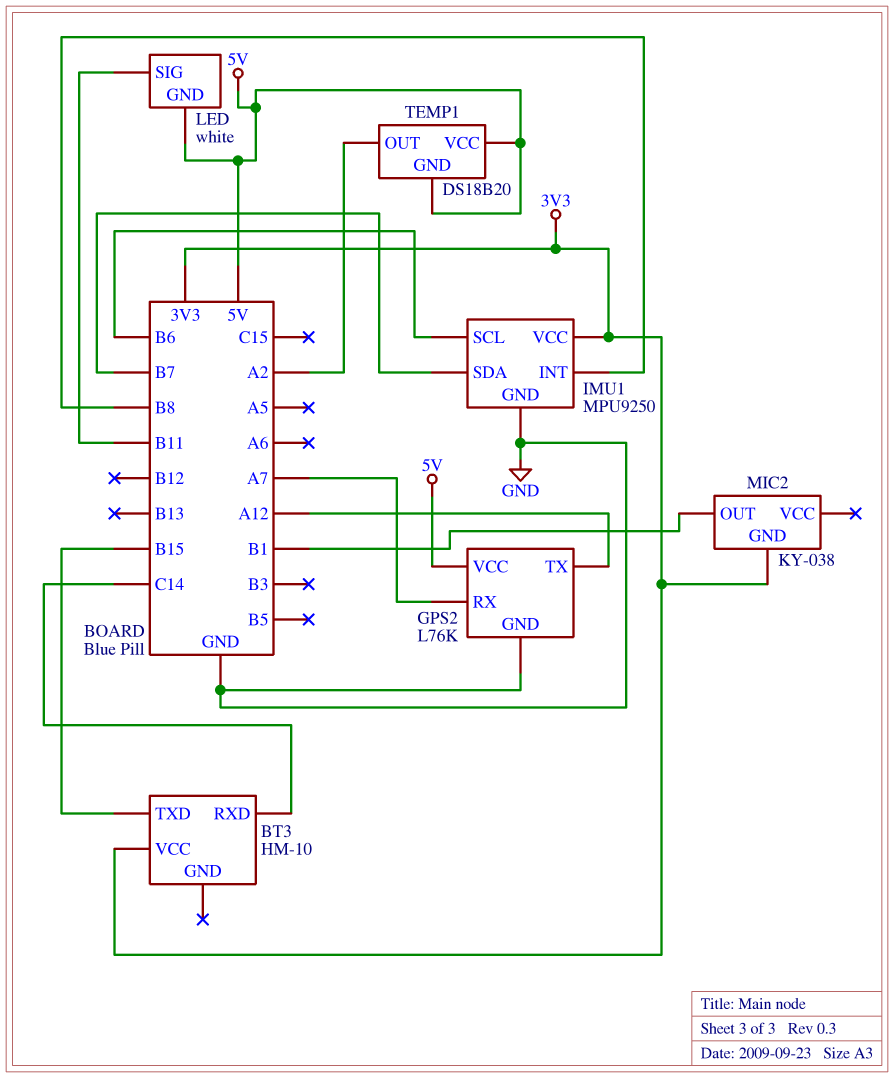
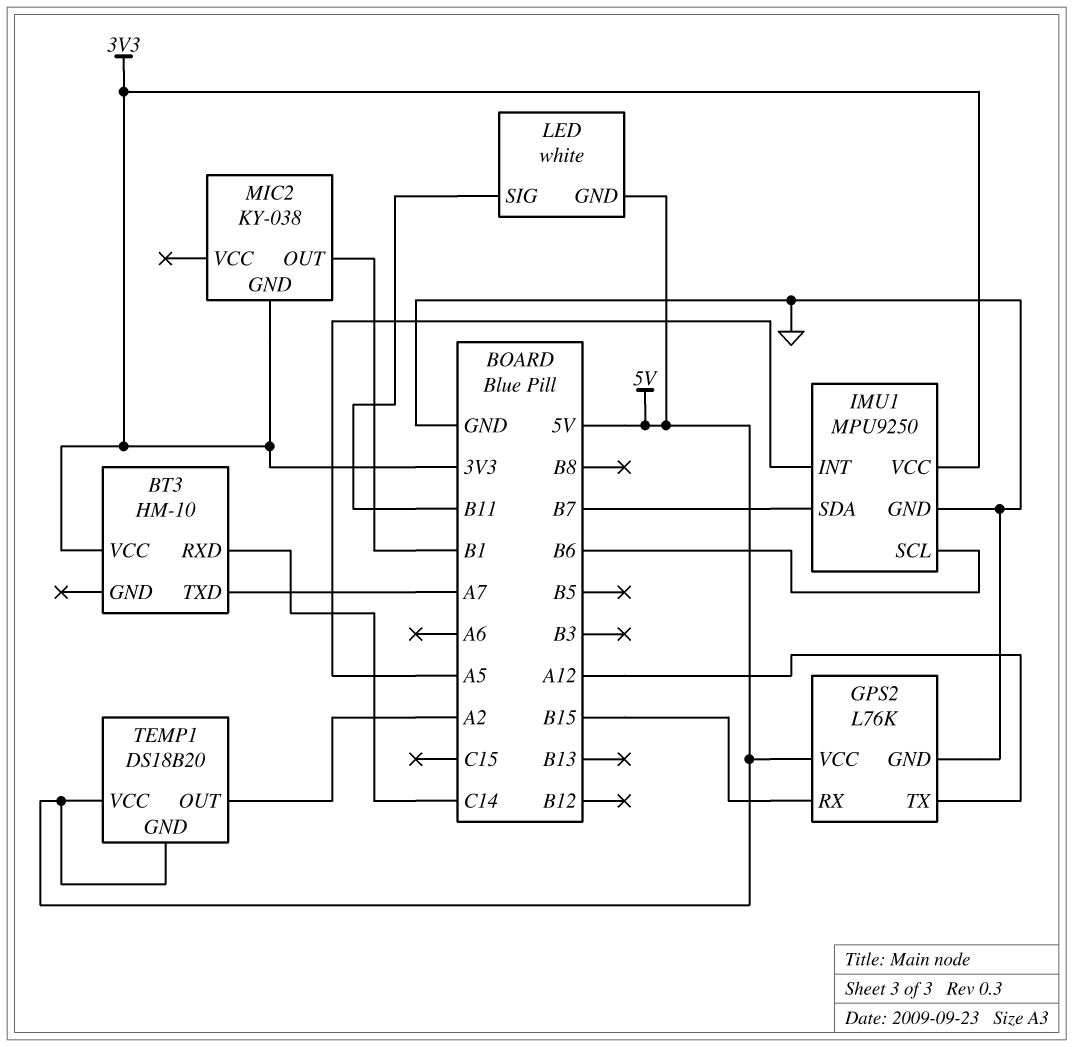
BT3 pin TXD: B15 -> A7
GPS2 pin RX: A7 -> B15
IMU1 pin INT: B8 -> A5

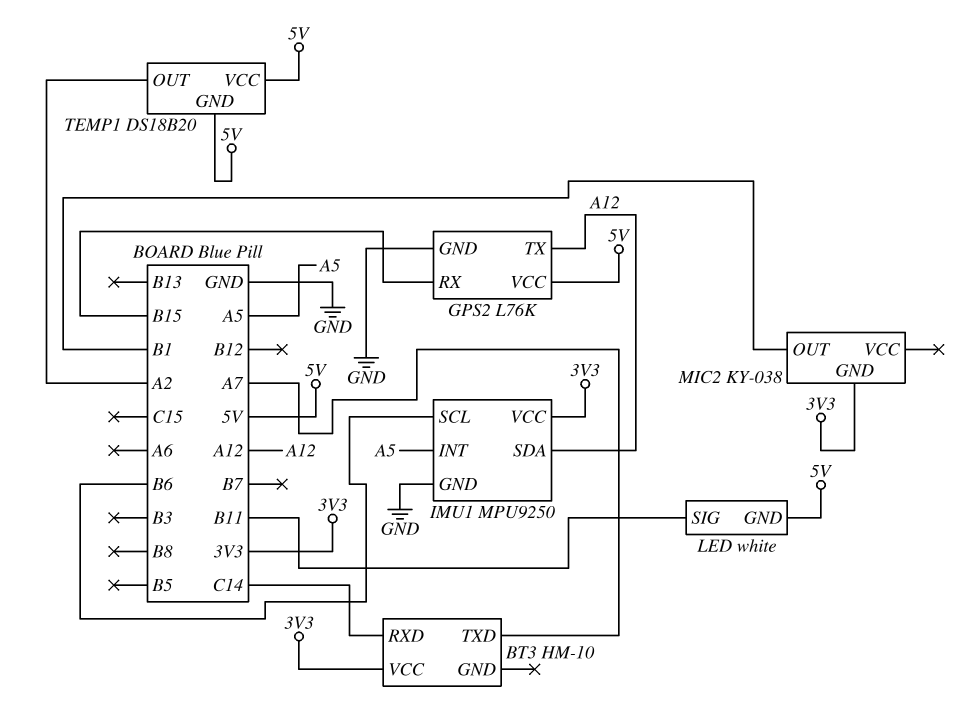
IMU1 pin SDA: B7 -> A12

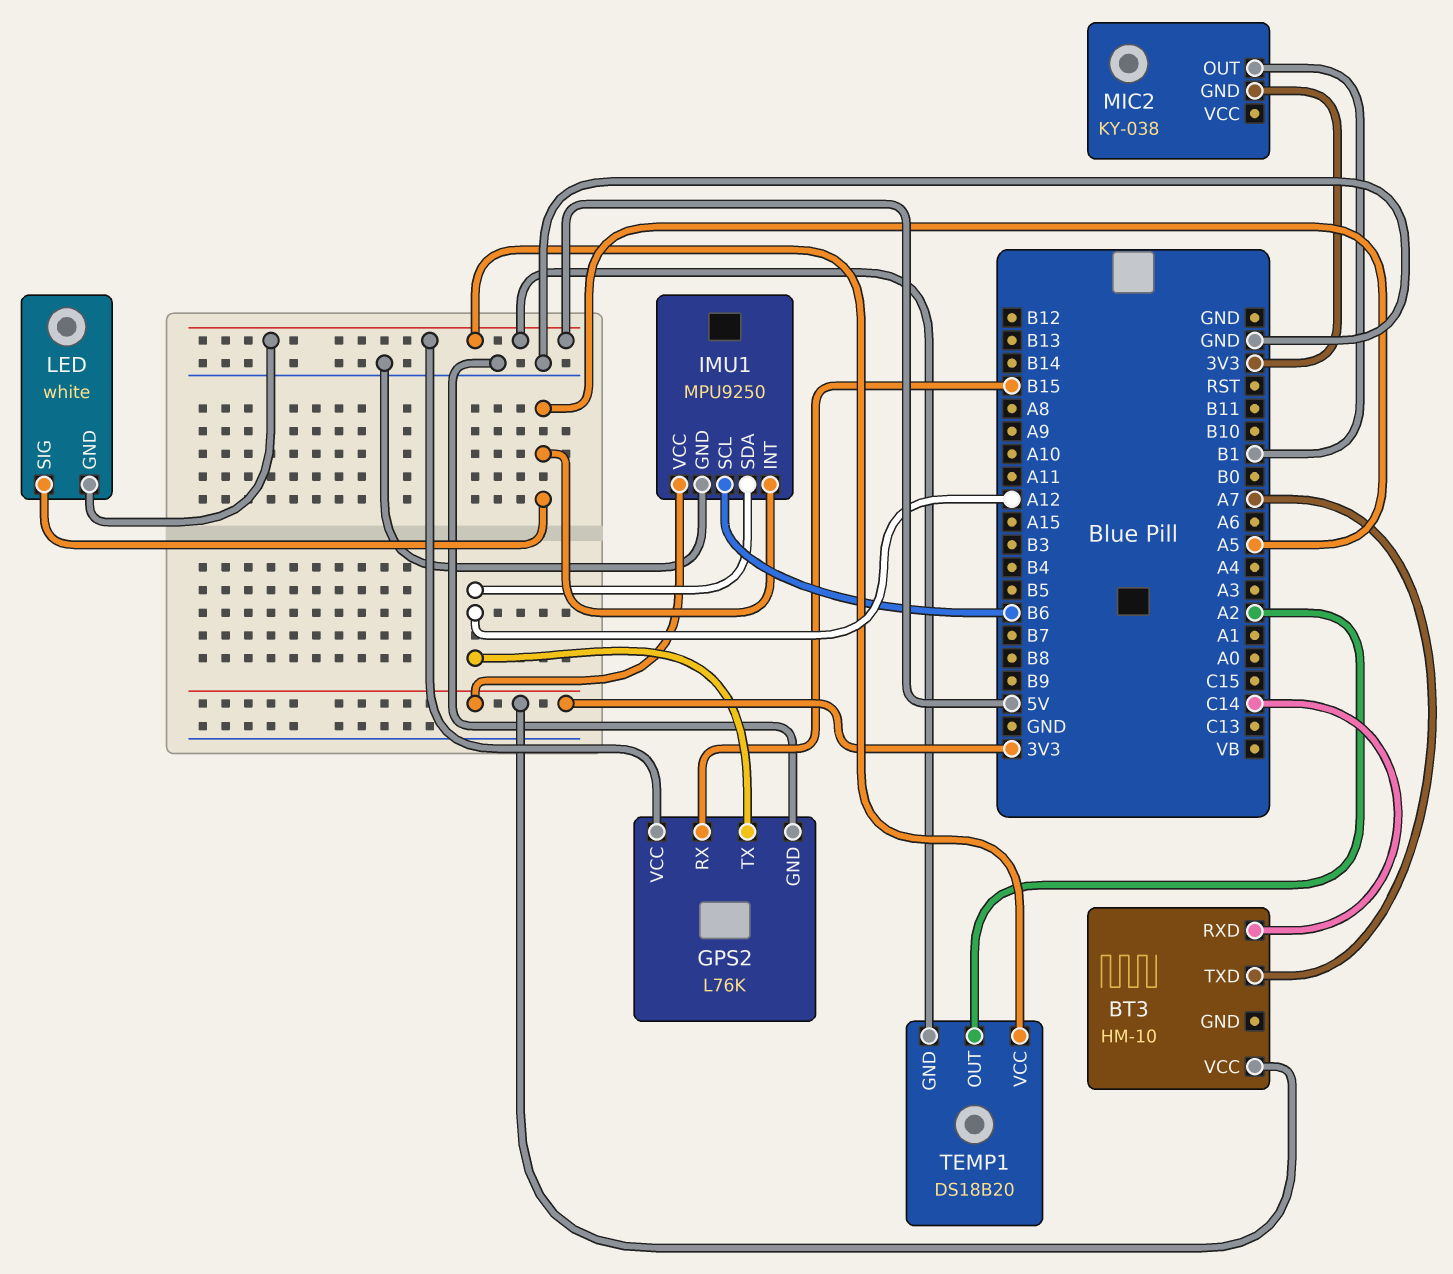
LED pin SIG: B11 -> A5

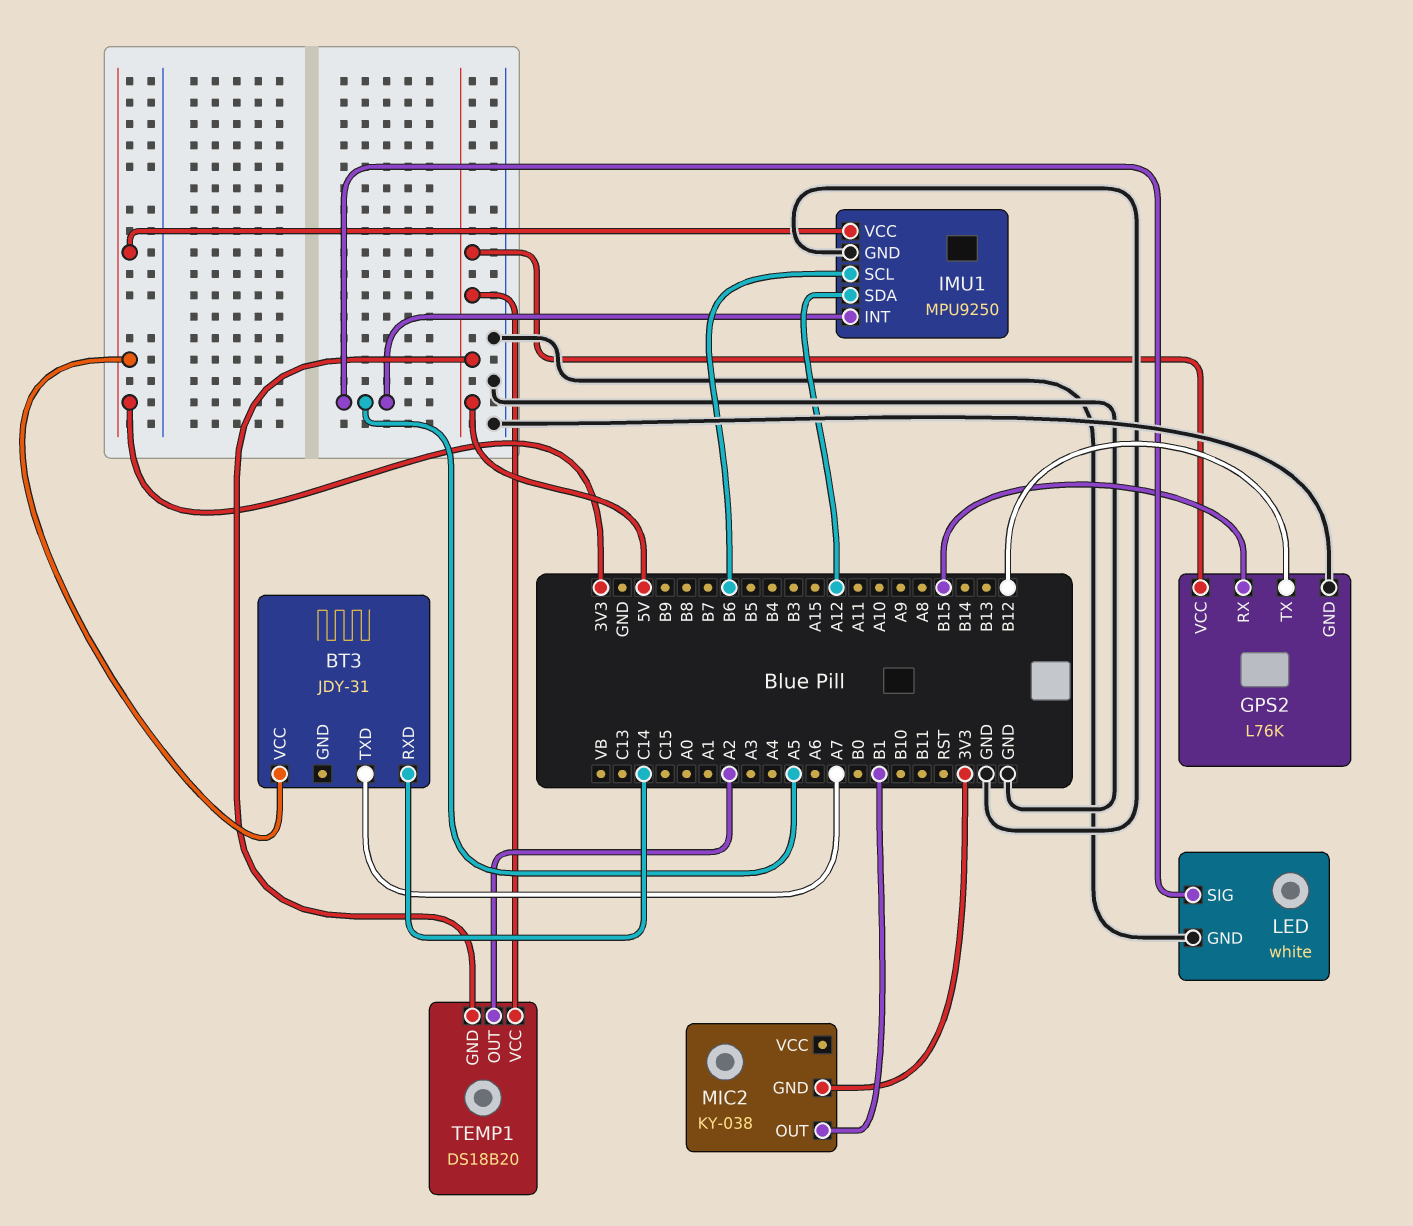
BT3: HM-10 -> JDY-31
GPS2 pin TX: A12 -> B12
LED pin GND: 5V -> GND

